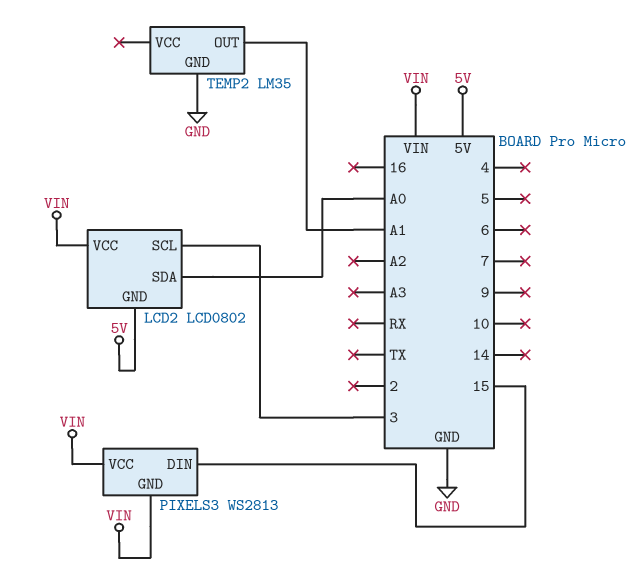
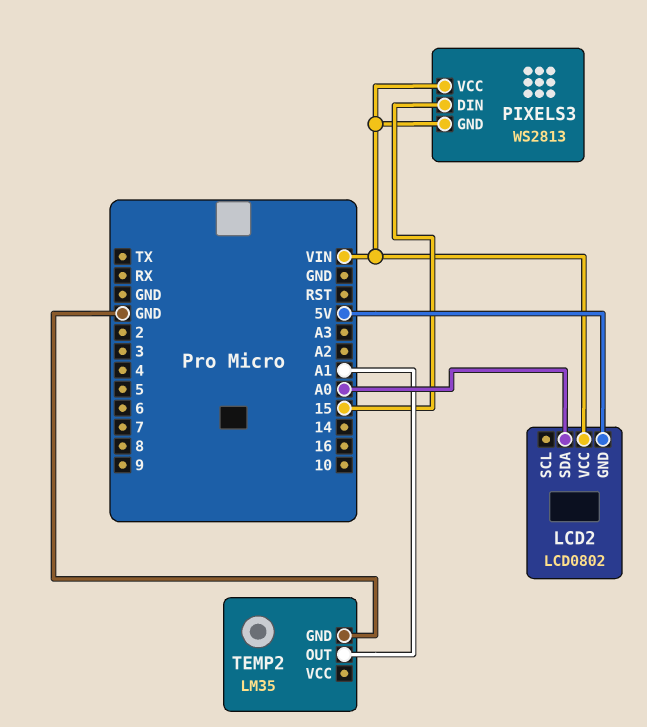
LCD2 pin SCL: 3 -> none

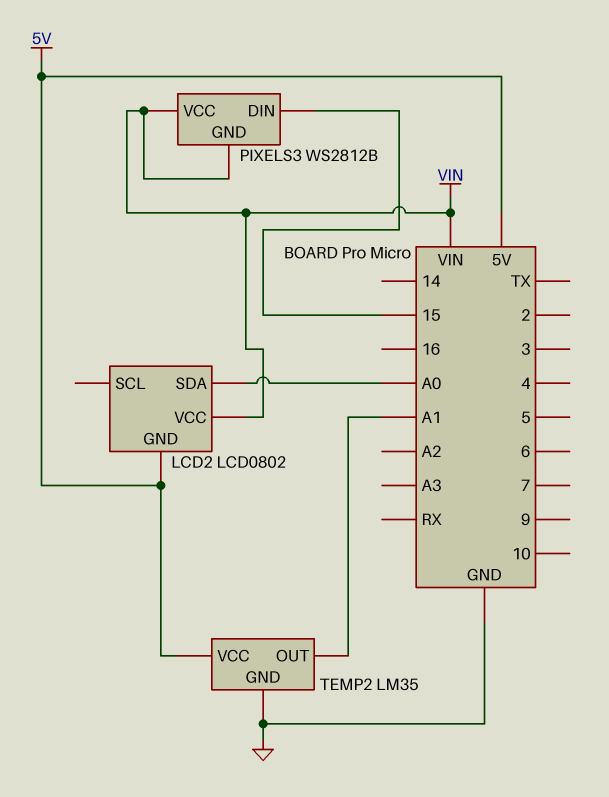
PIXELS3: WS2813 -> WS2812B
TEMP2 pin VCC: none -> 5V

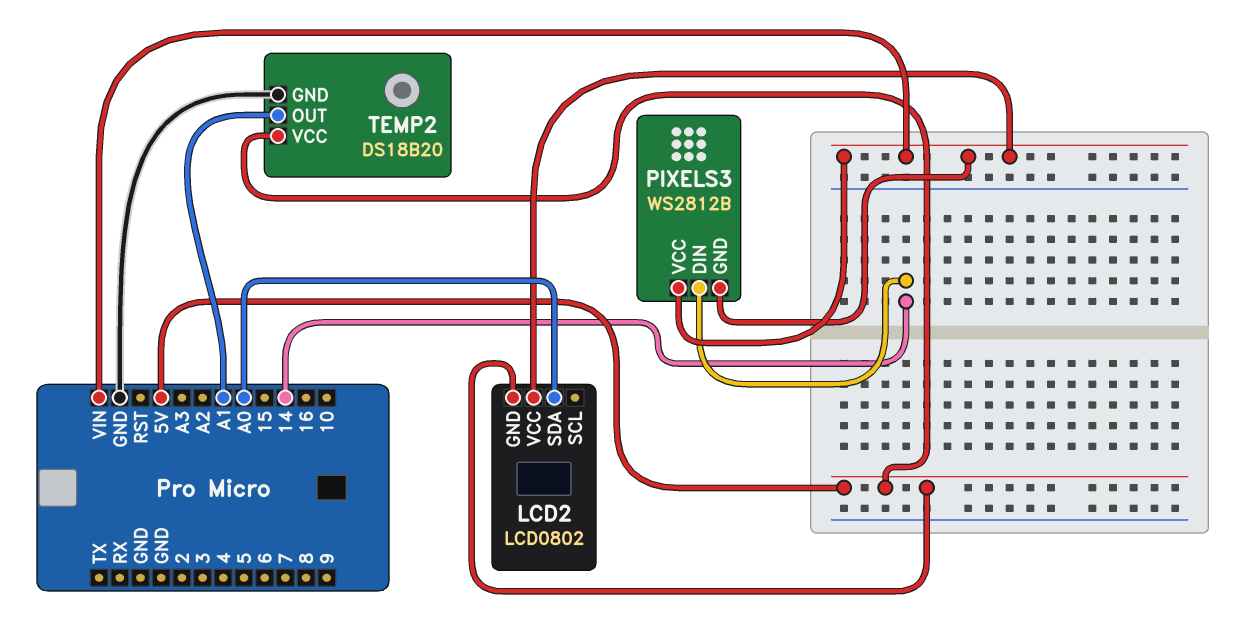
PIXELS3 pin DIN: 15 -> 14
TEMP2: LM35 -> DS18B20

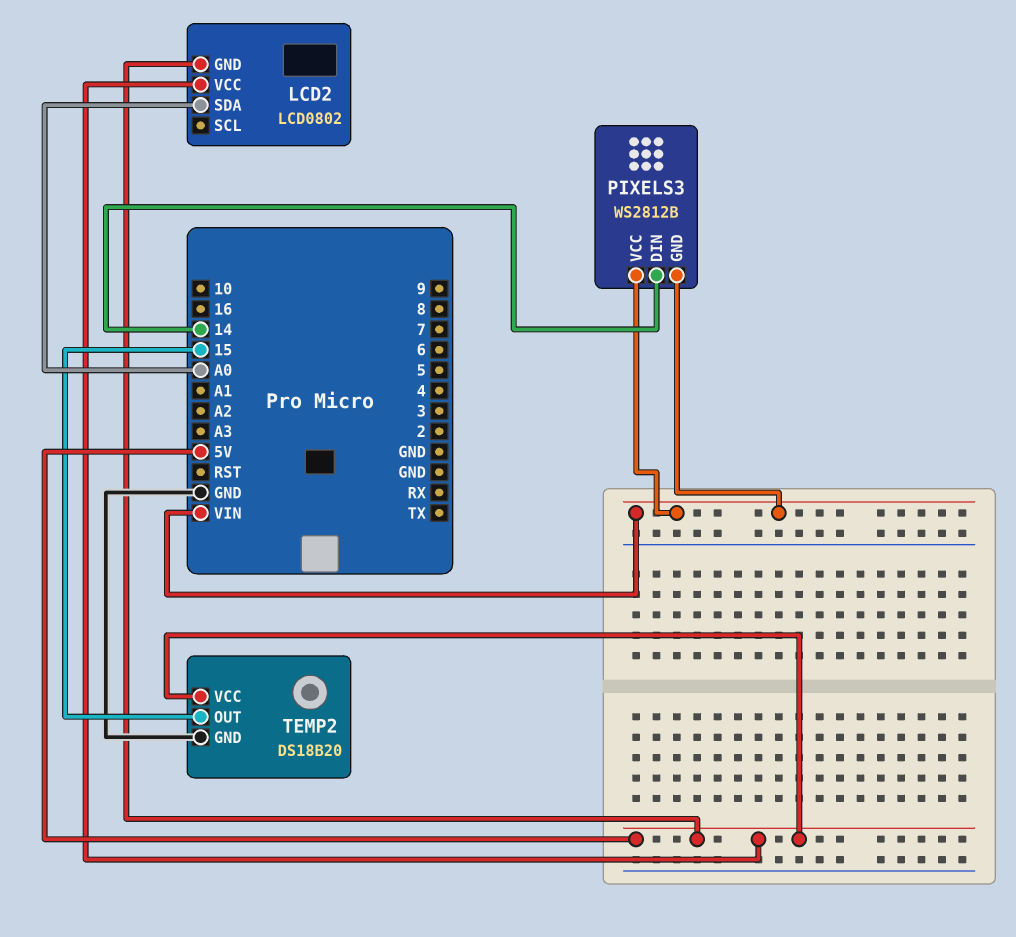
LCD2 pin VCC: VIN -> 5V
TEMP2 pin OUT: A1 -> 15

